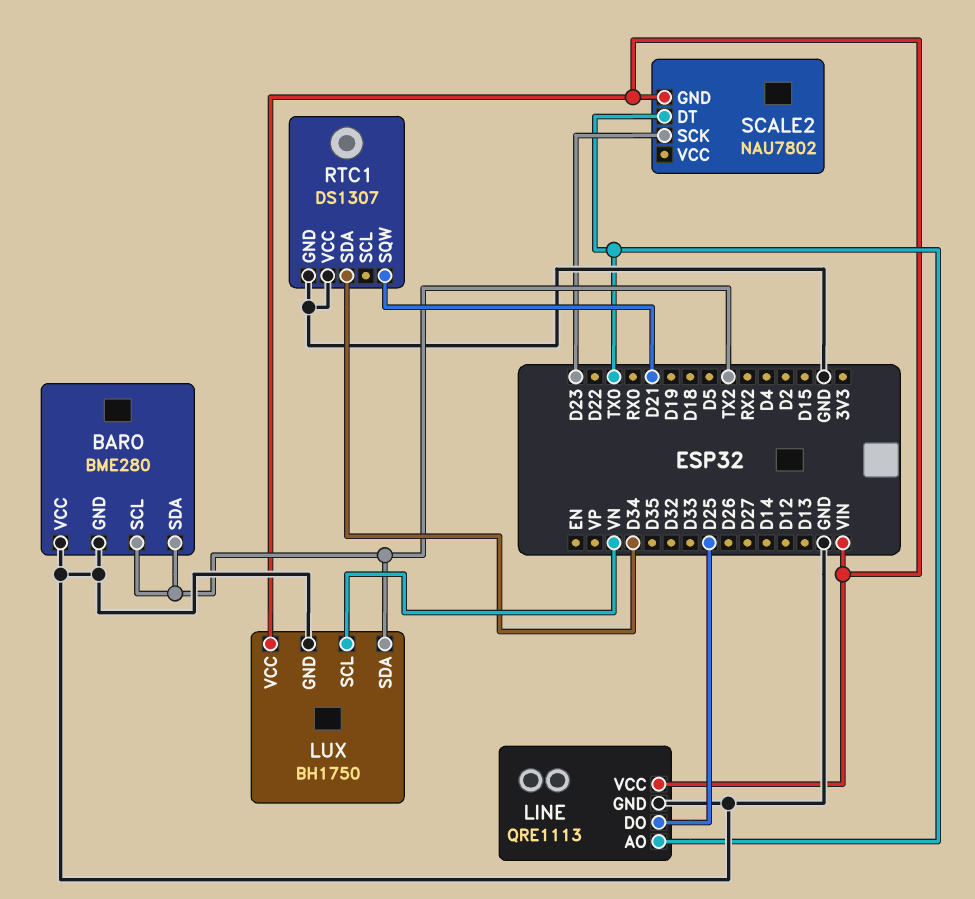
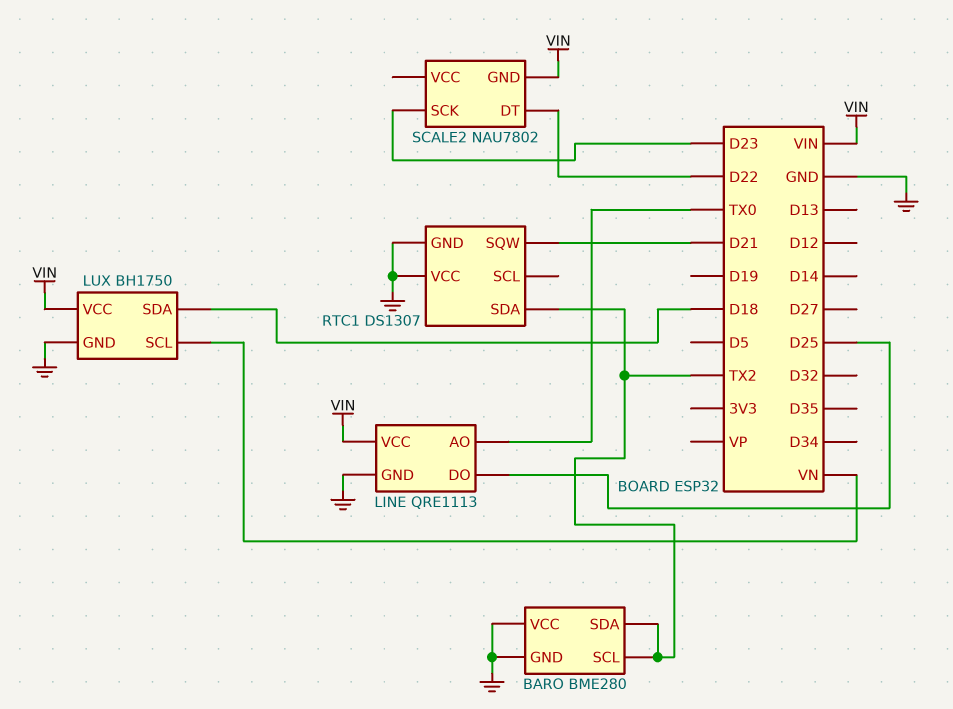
LUX pin SDA: TX2 -> D18
RTC1 pin SDA: D34 -> TX2
SCALE2 pin DT: TX0 -> D22

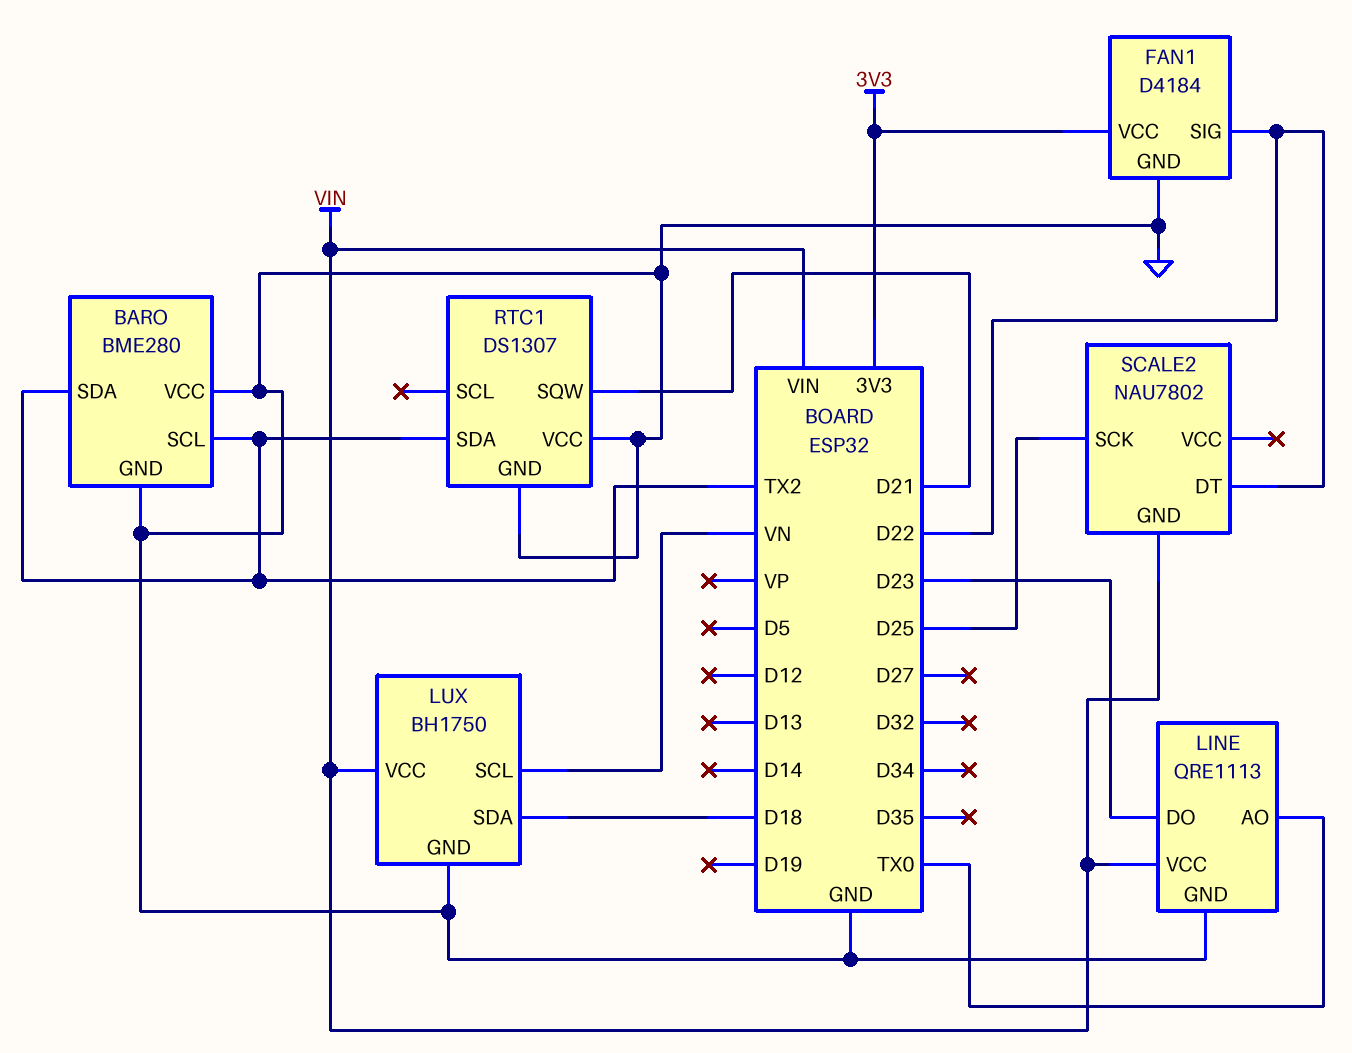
FAN1: none -> D4184
FAN1 pin GND: none -> GND
FAN1 pin SIG: none -> D22
FAN1 pin VCC: none -> 3V3
LINE pin DO: D25 -> D23
SCALE2 pin SCK: D23 -> D25

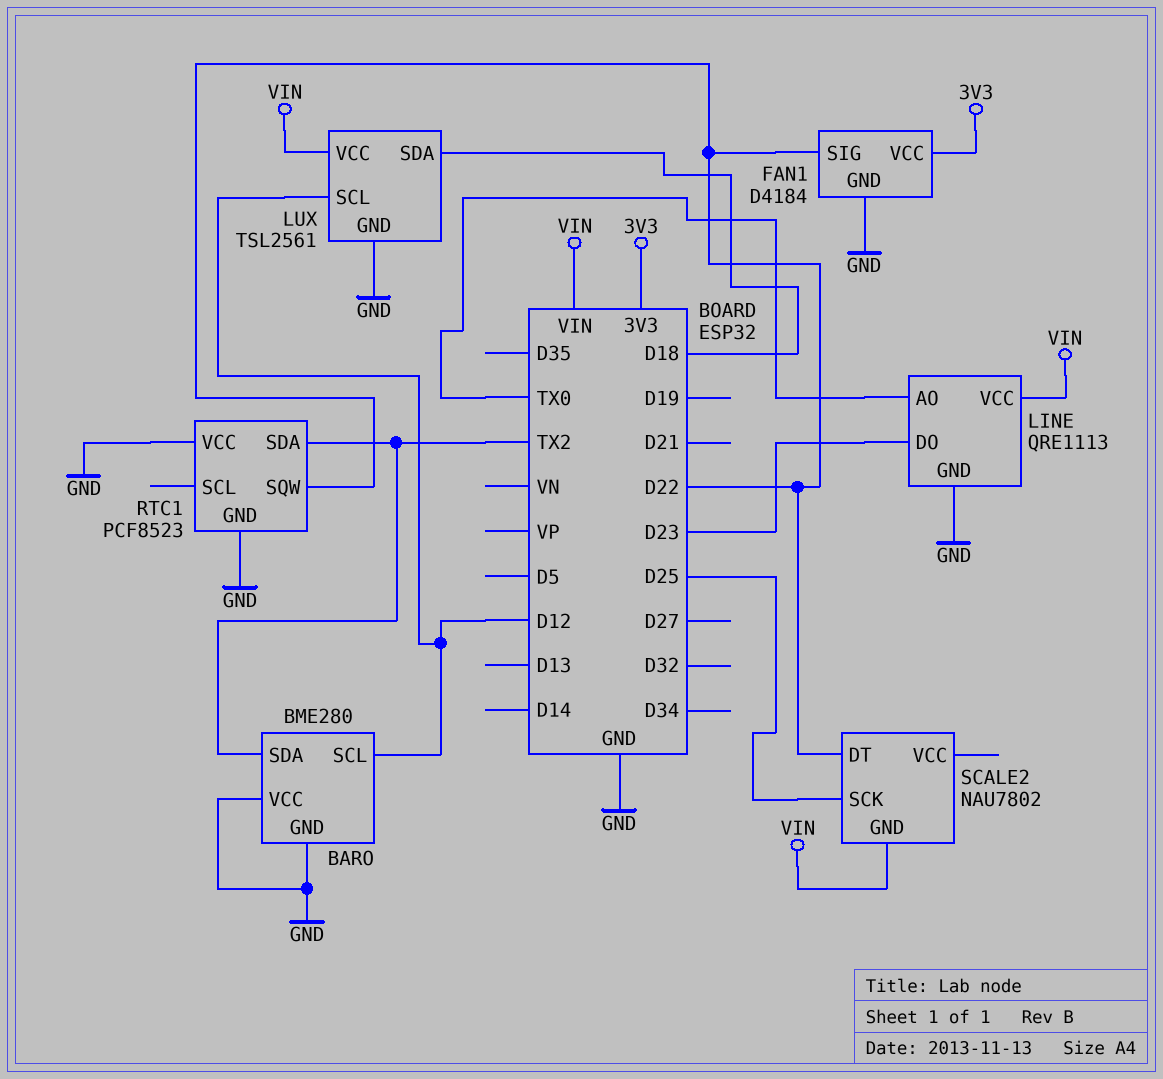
BARO pin SCL: TX2 -> D12
LUX: BH1750 -> TSL2561
LUX pin SCL: VN -> D12
RTC1: DS1307 -> PCF8523
RTC1 pin SQW: D21 -> D22

